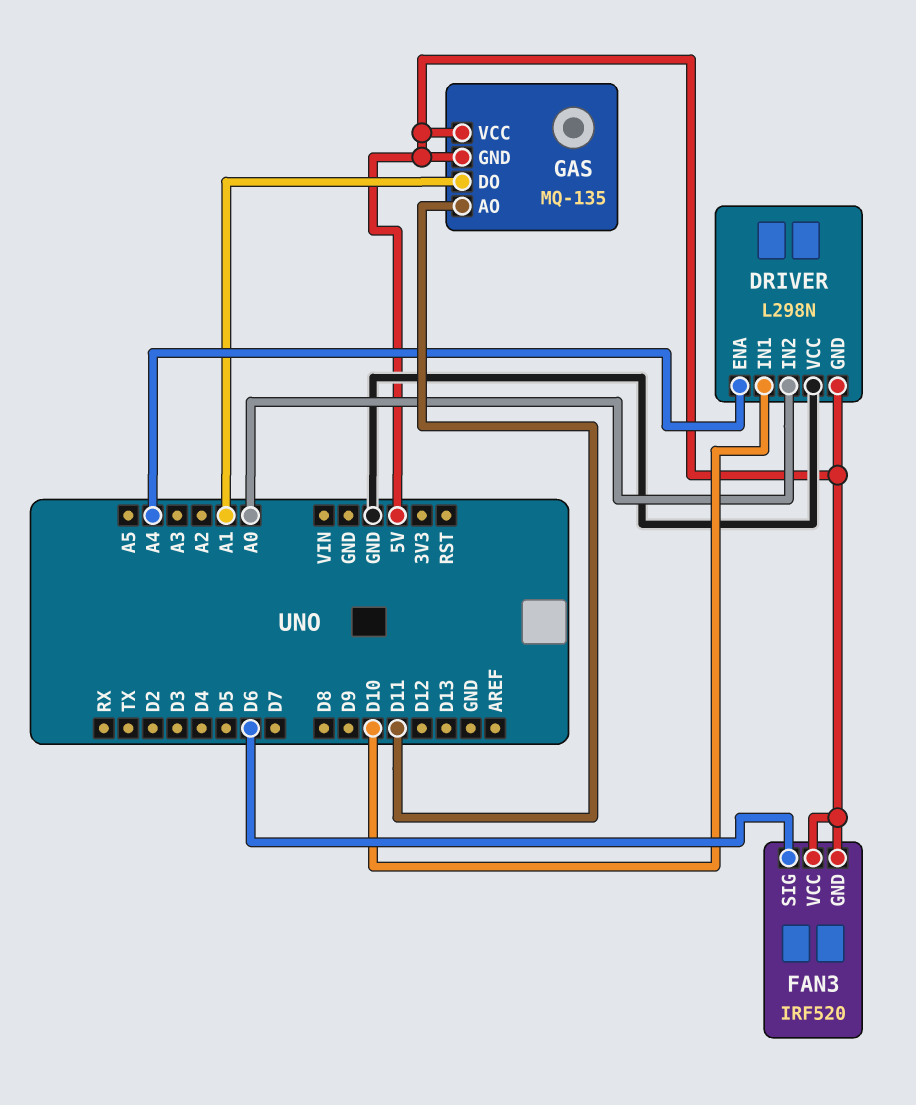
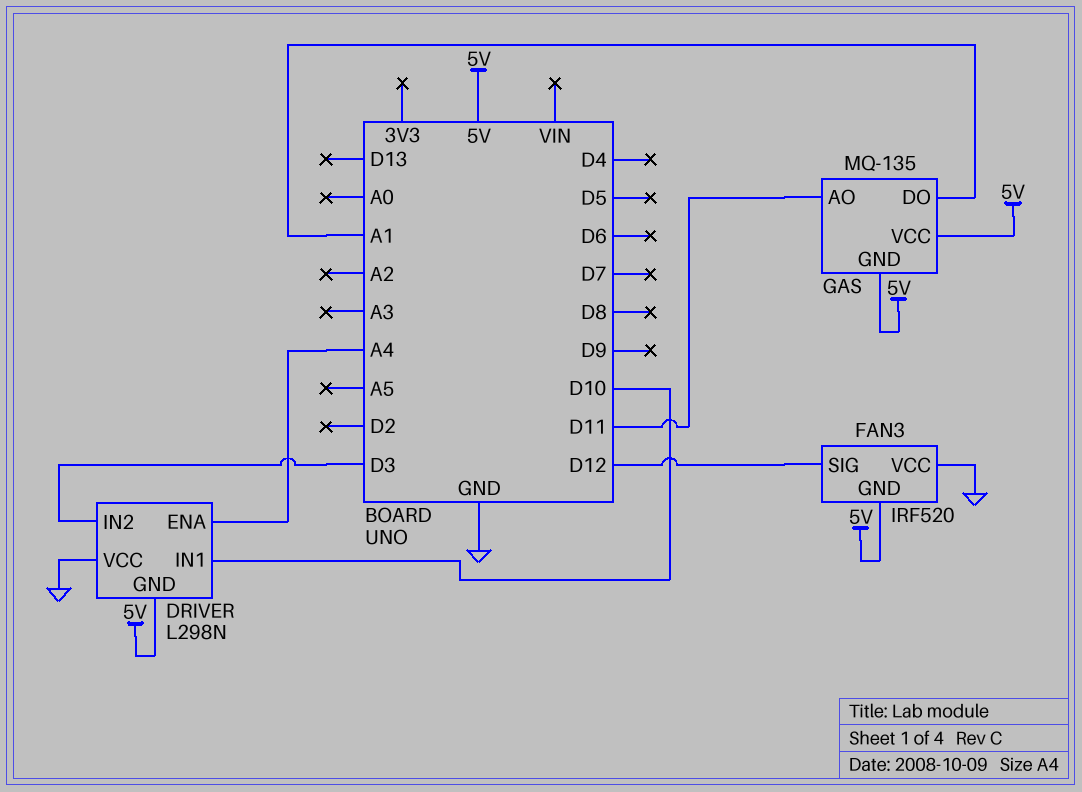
DRIVER pin IN2: A0 -> D3
FAN3 pin SIG: D6 -> D12
FAN3 pin VCC: 5V -> GND

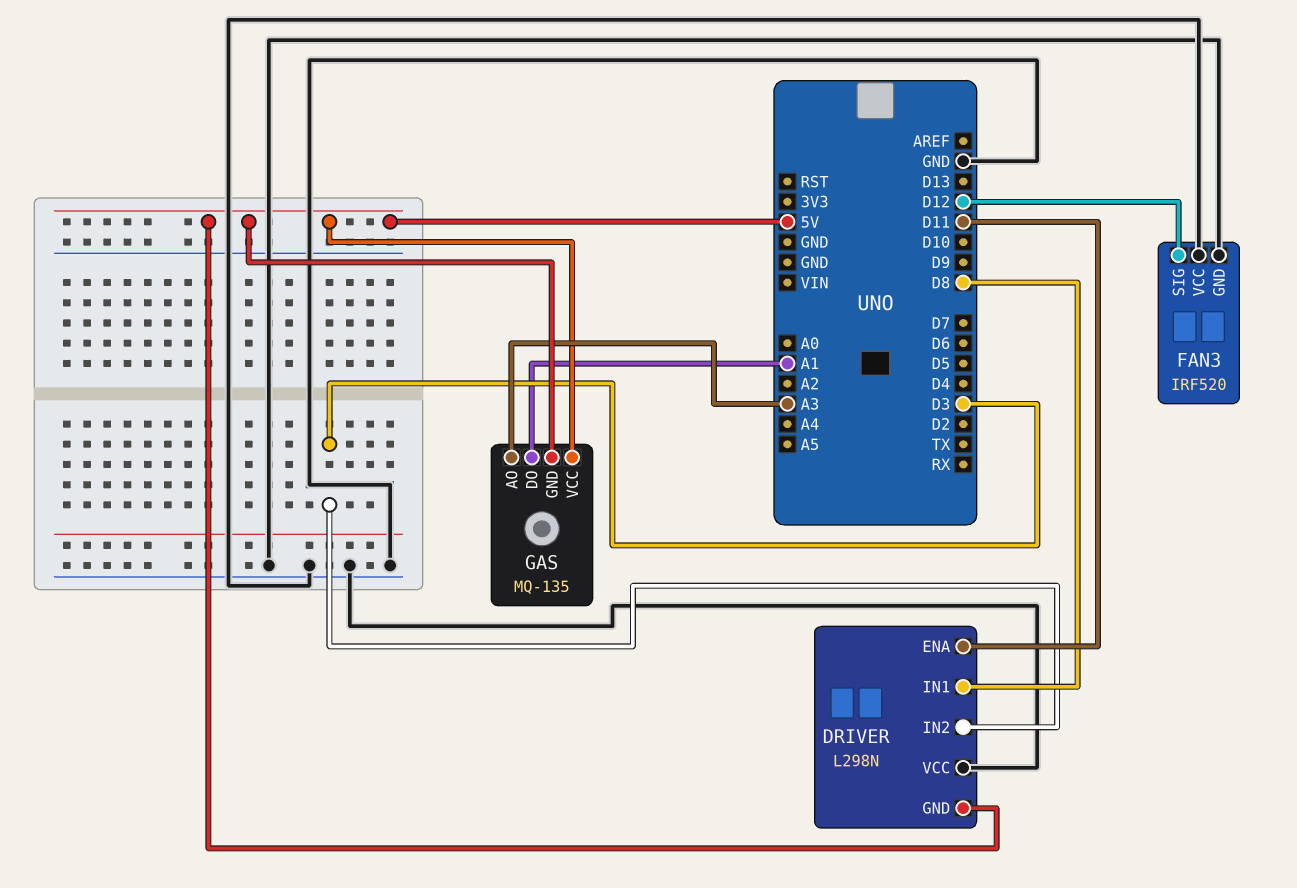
DRIVER pin ENA: A4 -> D11
DRIVER pin IN1: D10 -> D8
FAN3 pin GND: 5V -> GND
GAS pin AO: D11 -> A3

